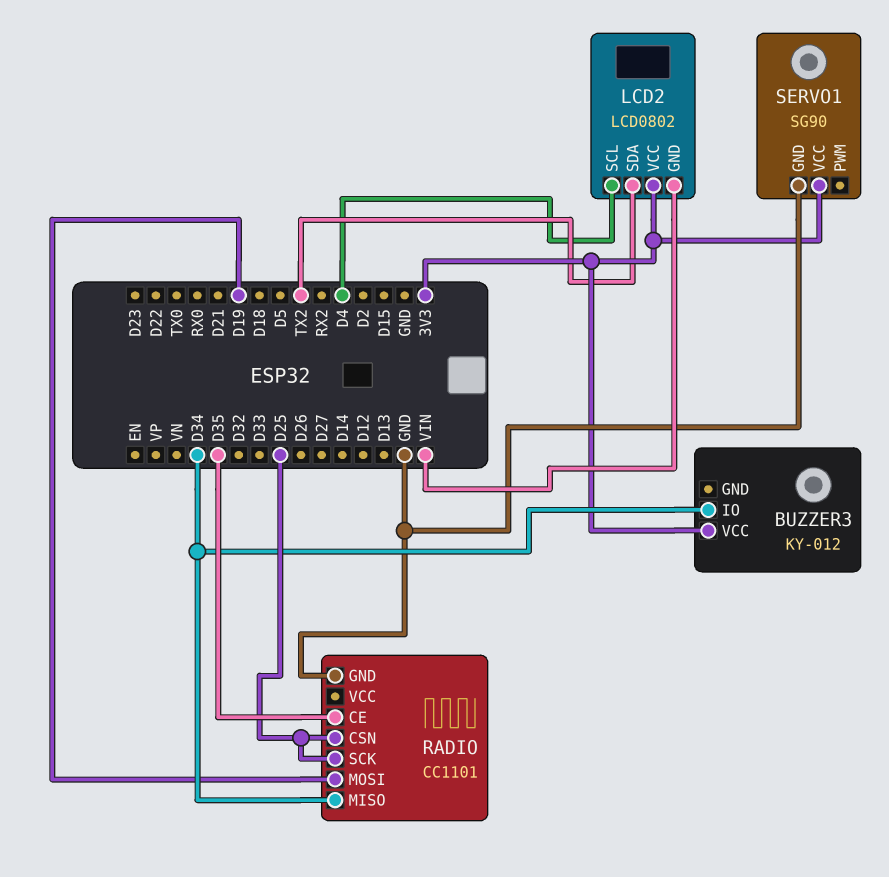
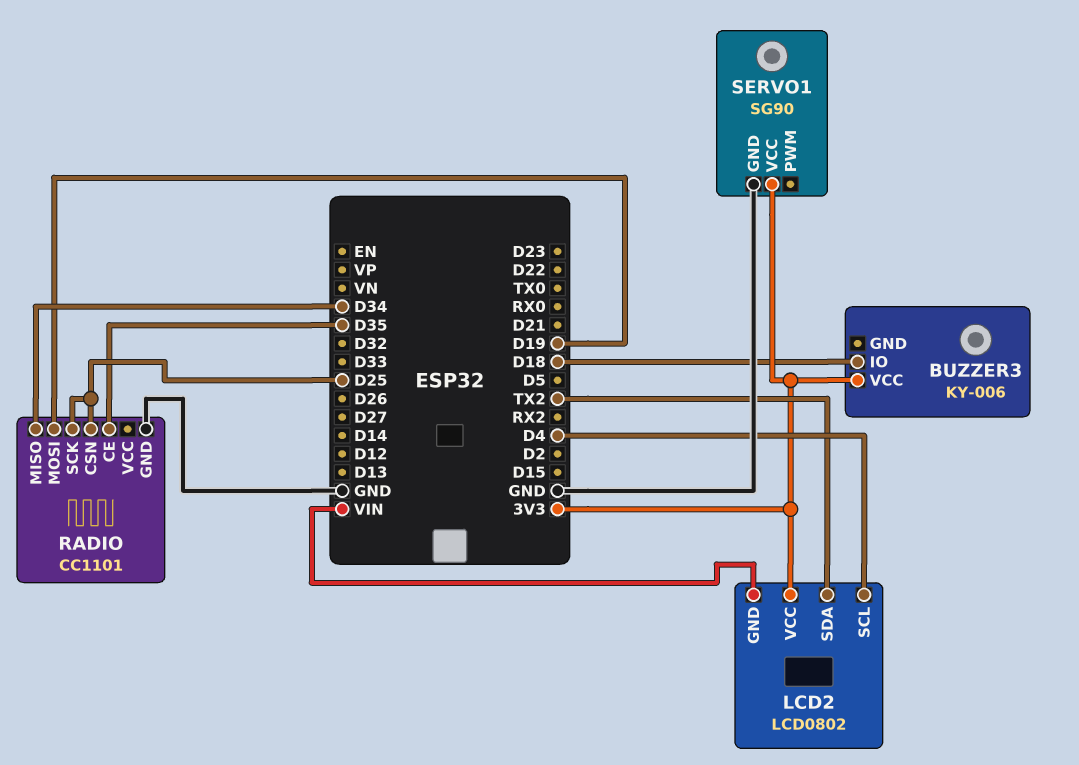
BUZZER3: KY-012 -> KY-006
BUZZER3 pin IO: D34 -> D18

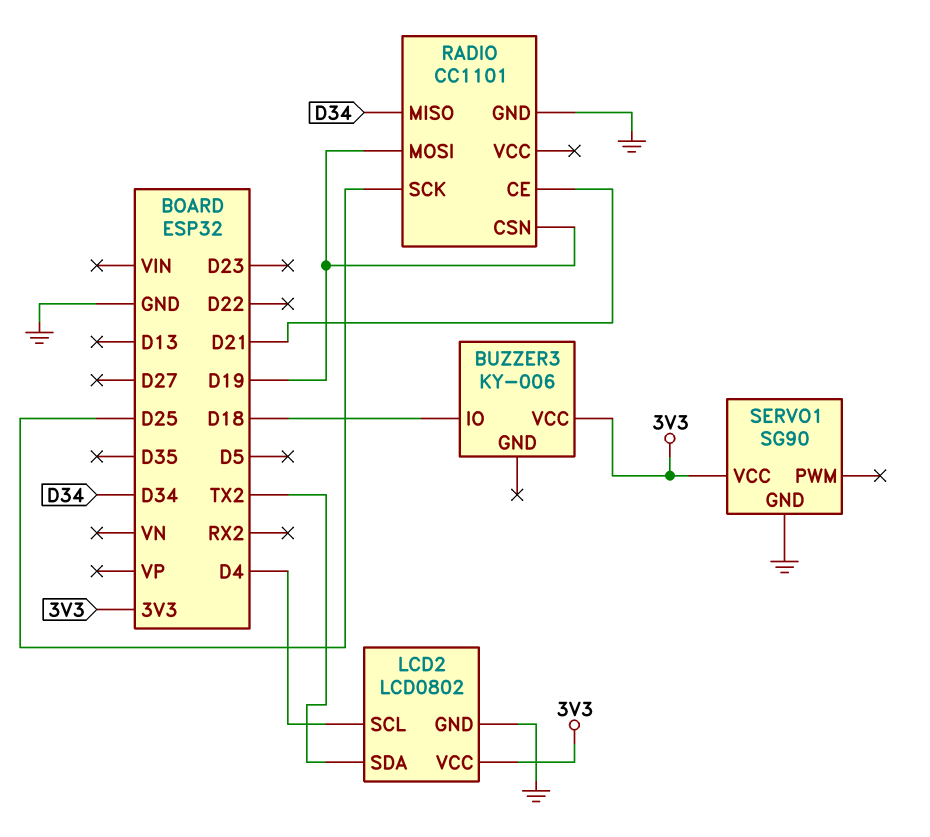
LCD2 pin GND: VIN -> GND
RADIO pin CE: D35 -> D21
RADIO pin CSN: D25 -> D19

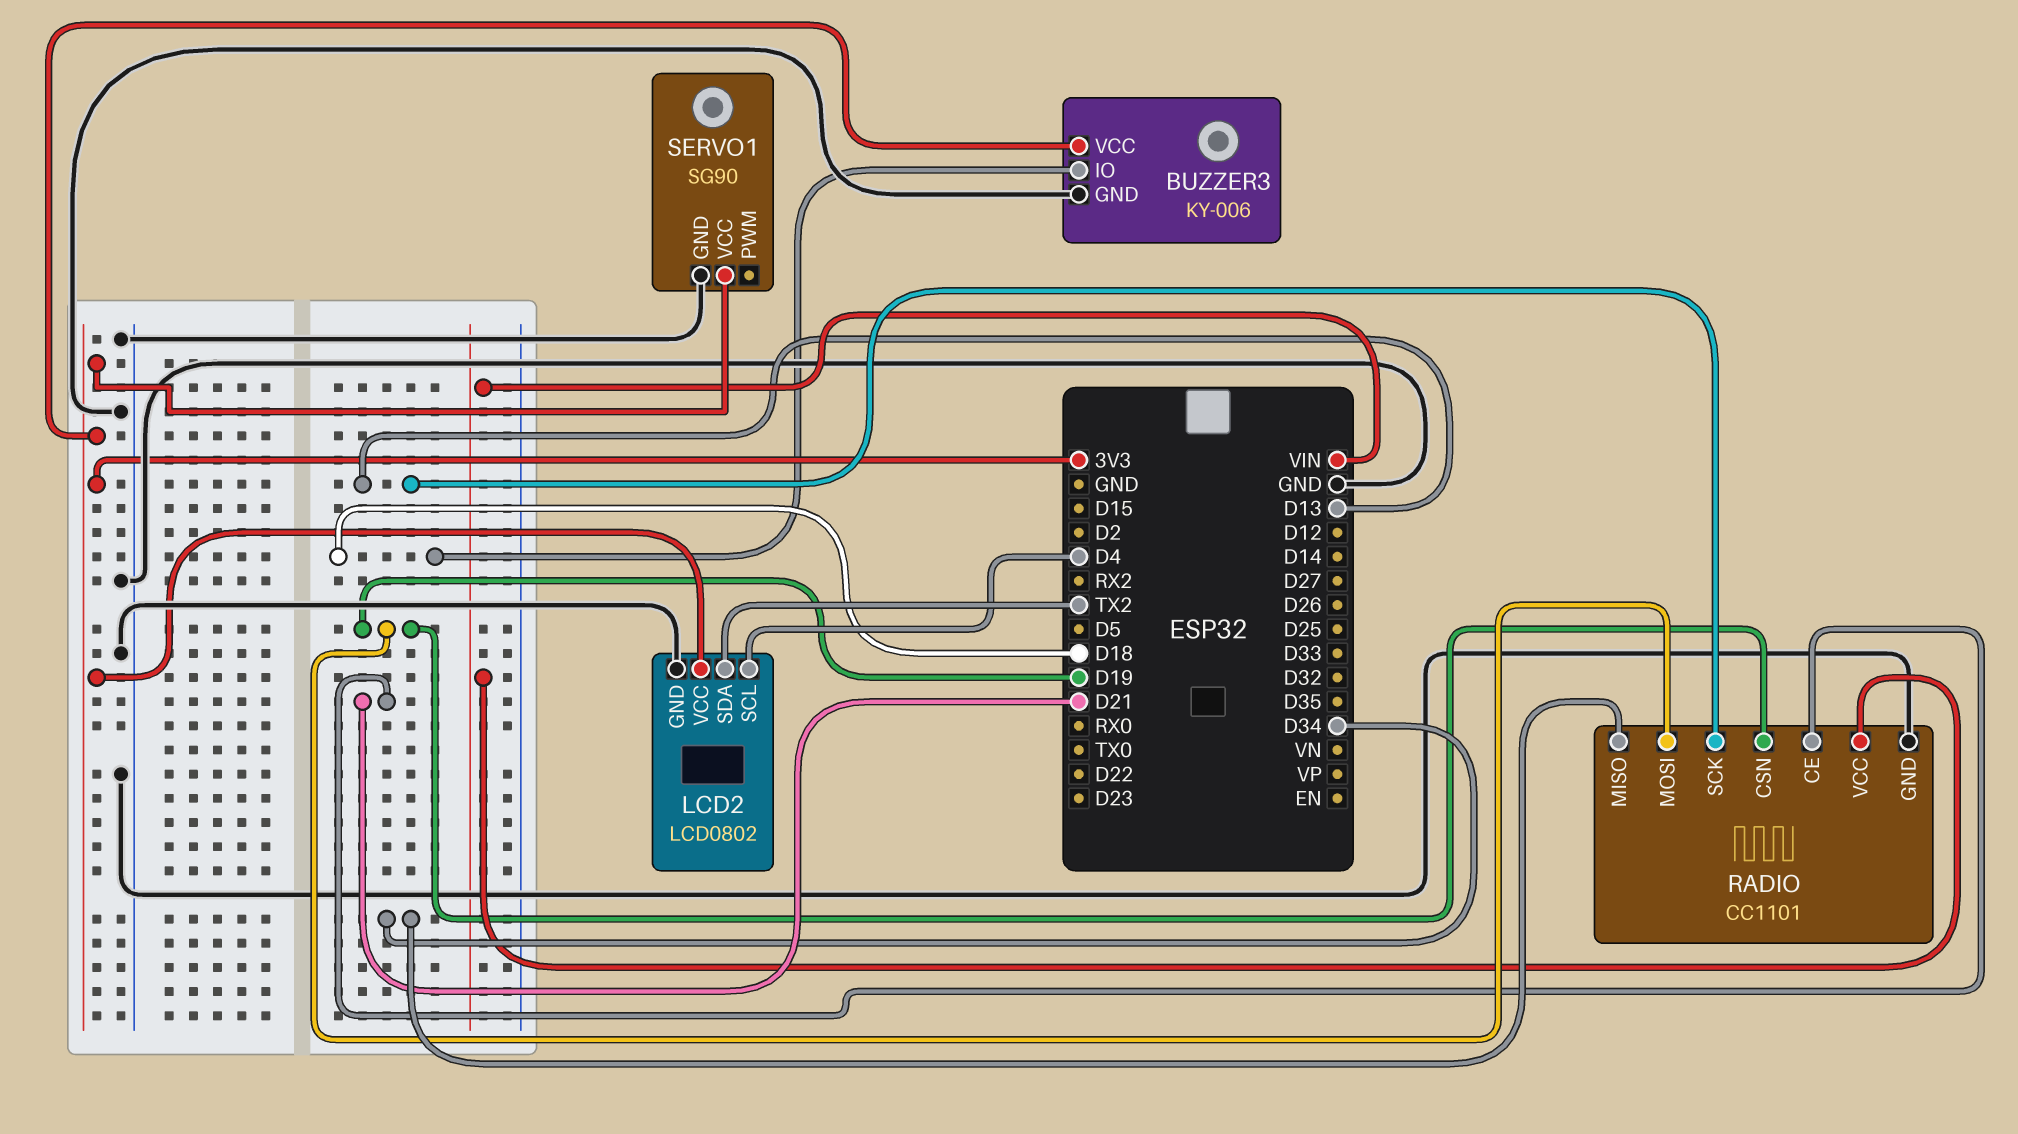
BUZZER3 pin GND: none -> GND
RADIO pin SCK: D25 -> D13
RADIO pin VCC: none -> VIN

